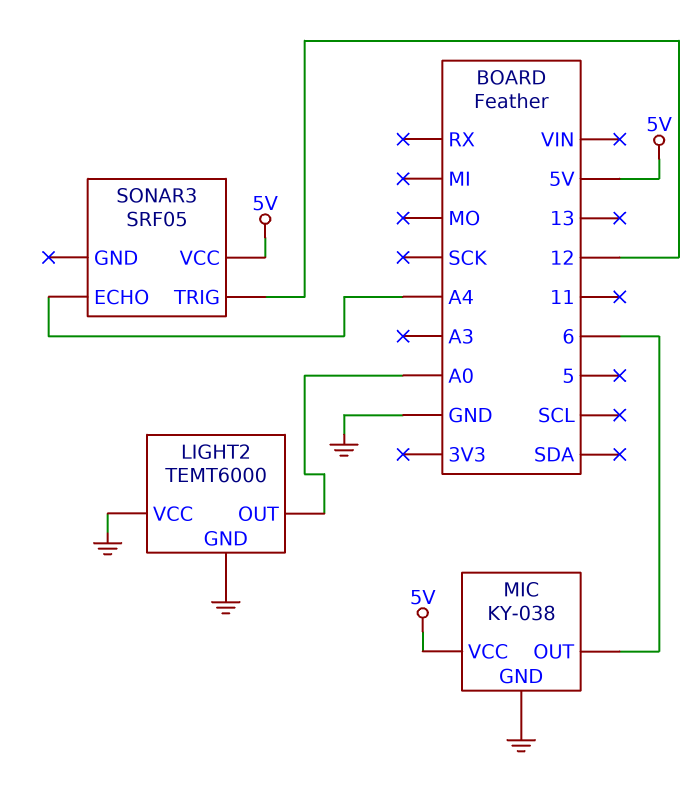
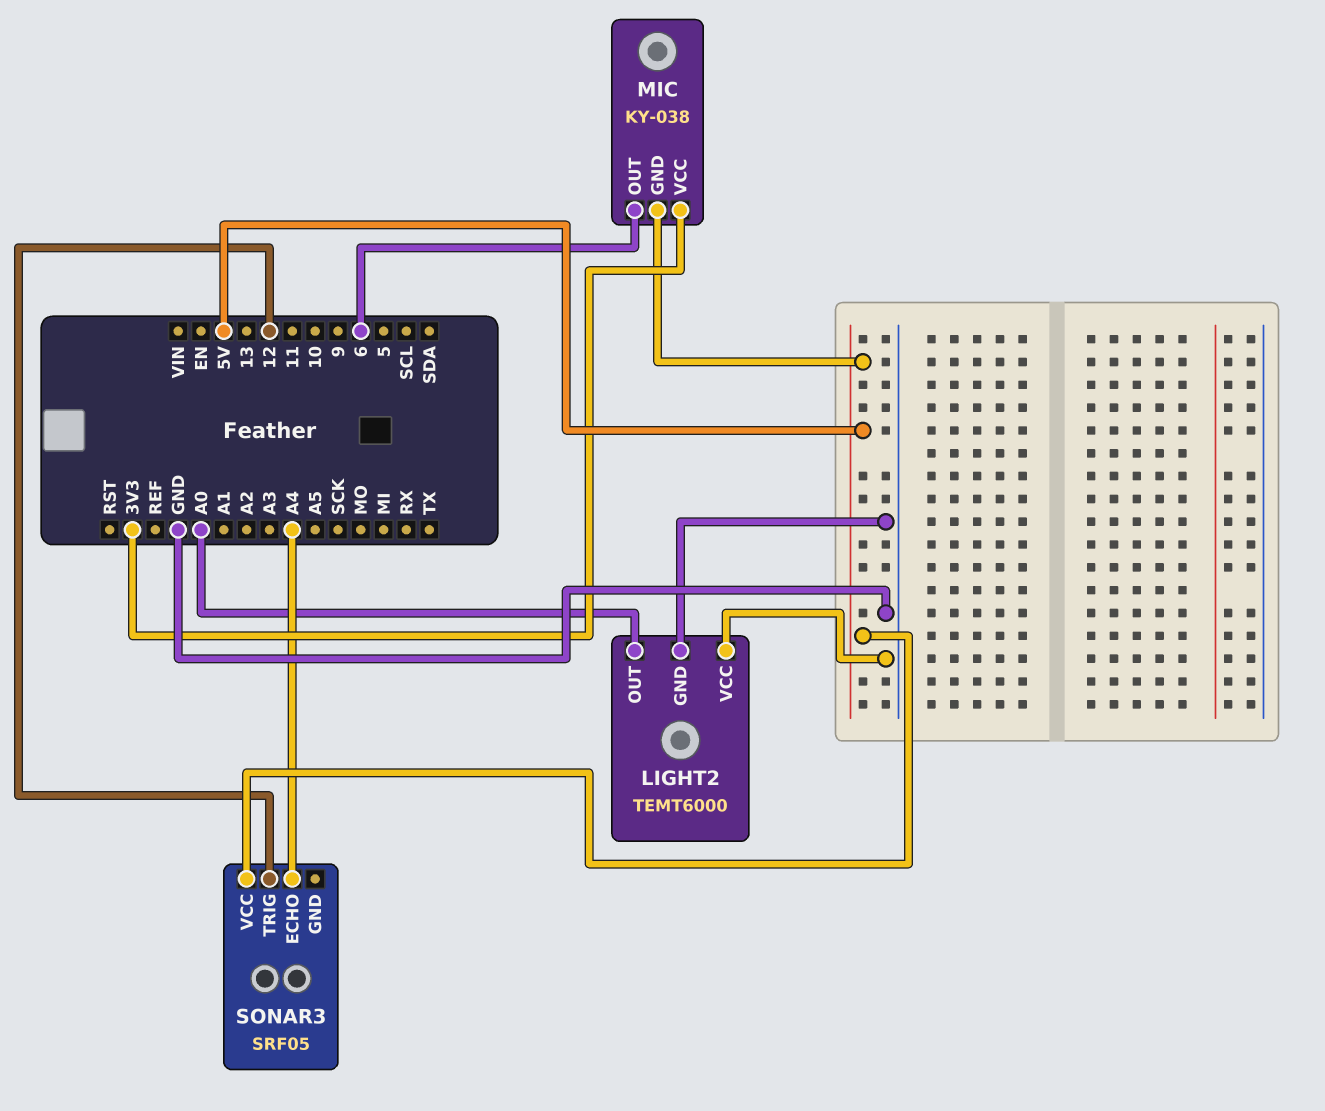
MIC pin GND: GND -> 5V
MIC pin VCC: 5V -> 3V3

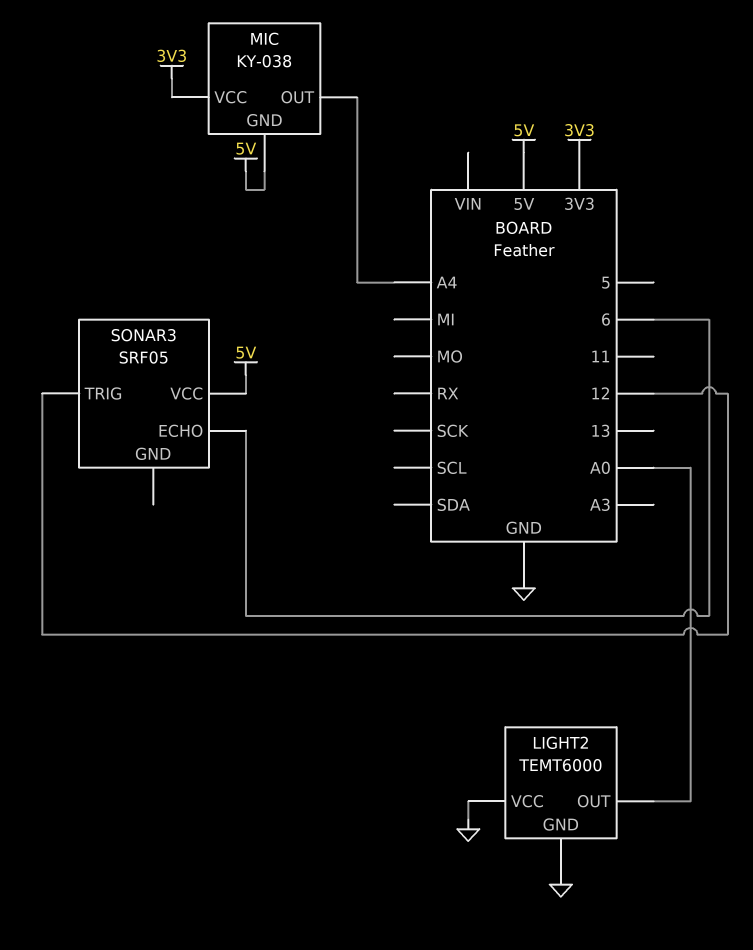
MIC pin OUT: 6 -> A4
SONAR3 pin ECHO: A4 -> 6

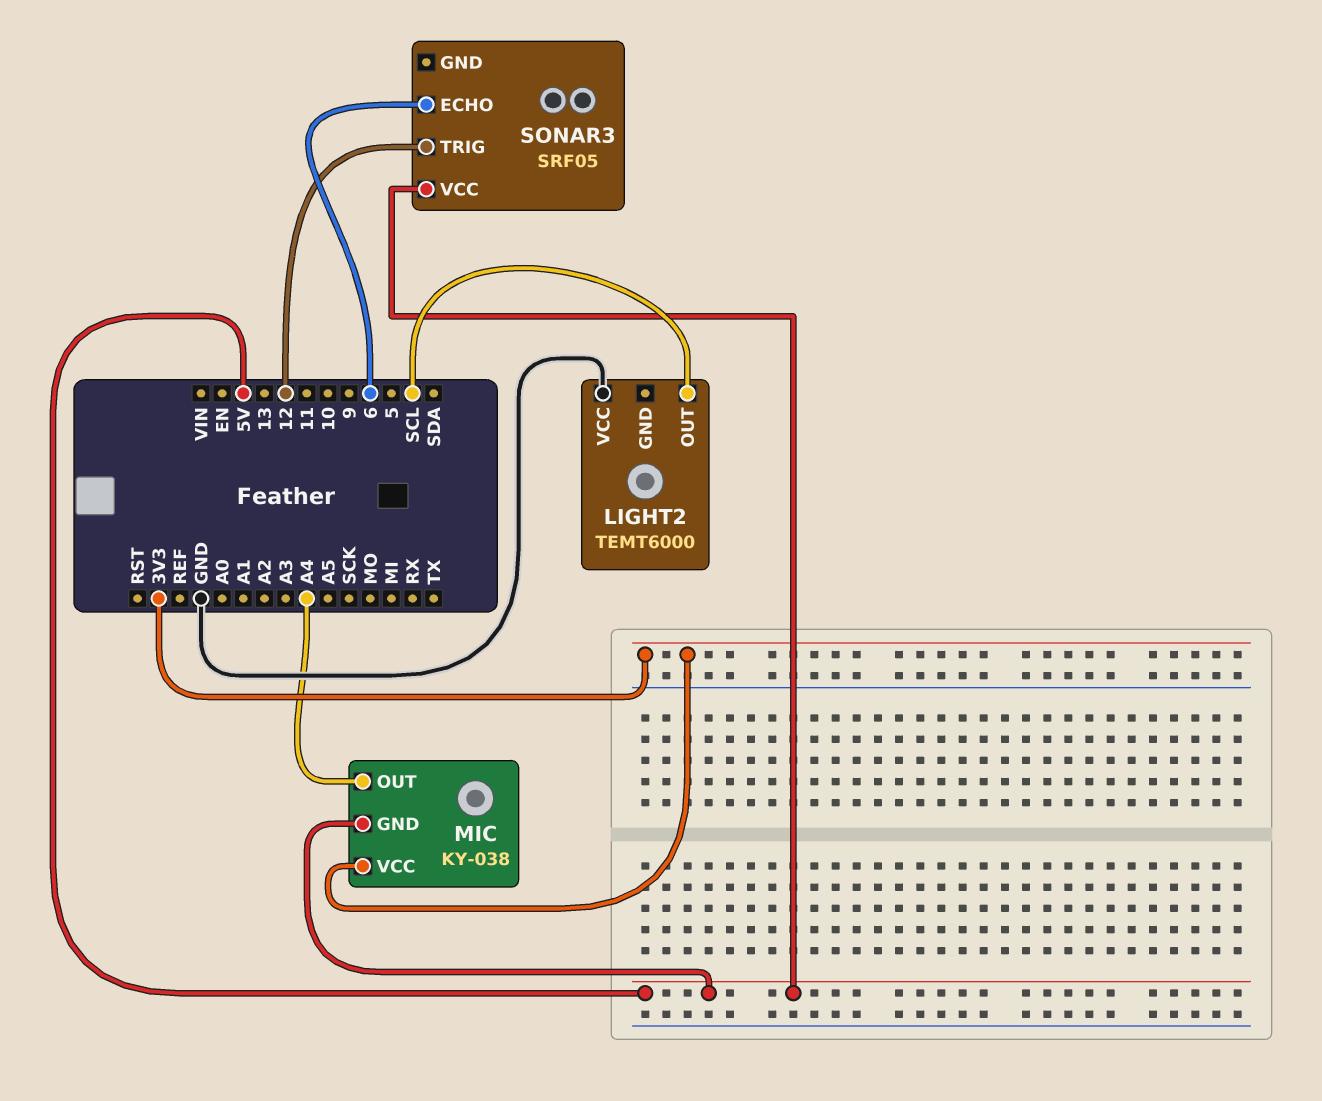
LIGHT2 pin GND: GND -> none
LIGHT2 pin OUT: A0 -> SCL

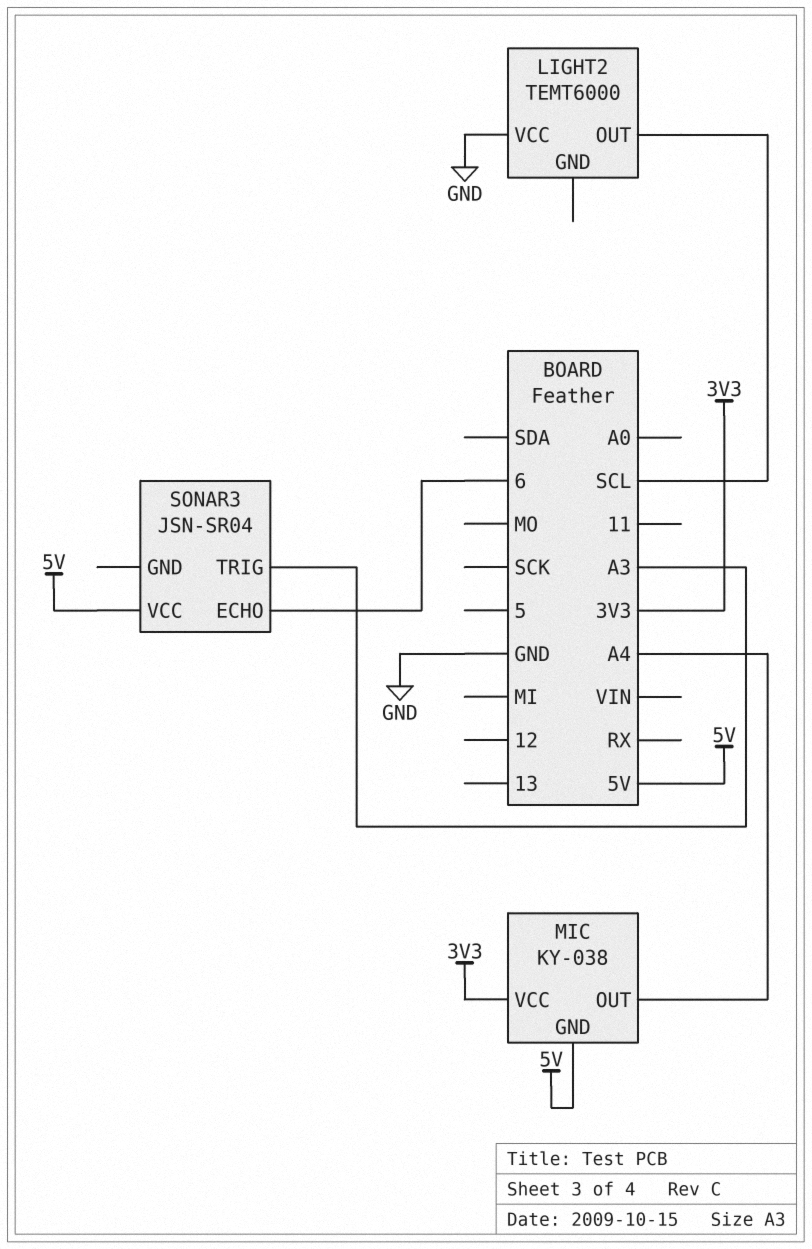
SONAR3: SRF05 -> JSN-SR04
SONAR3 pin TRIG: 12 -> A3

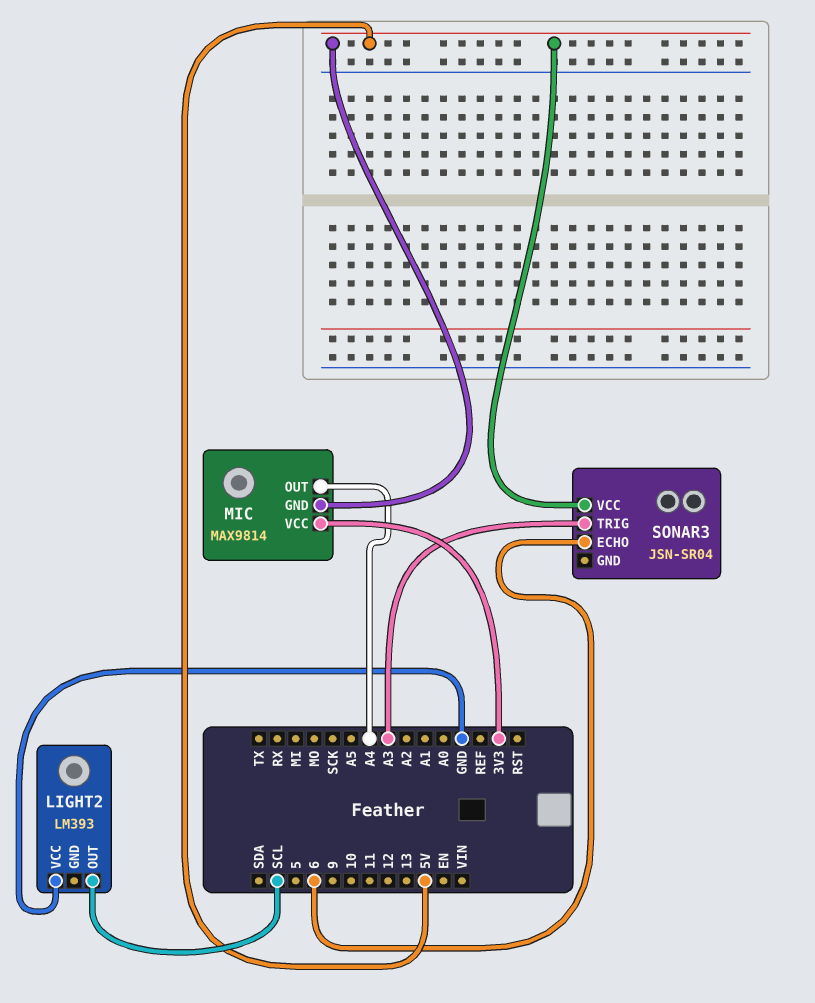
LIGHT2: TEMT6000 -> LM393
MIC: KY-038 -> MAX9814

